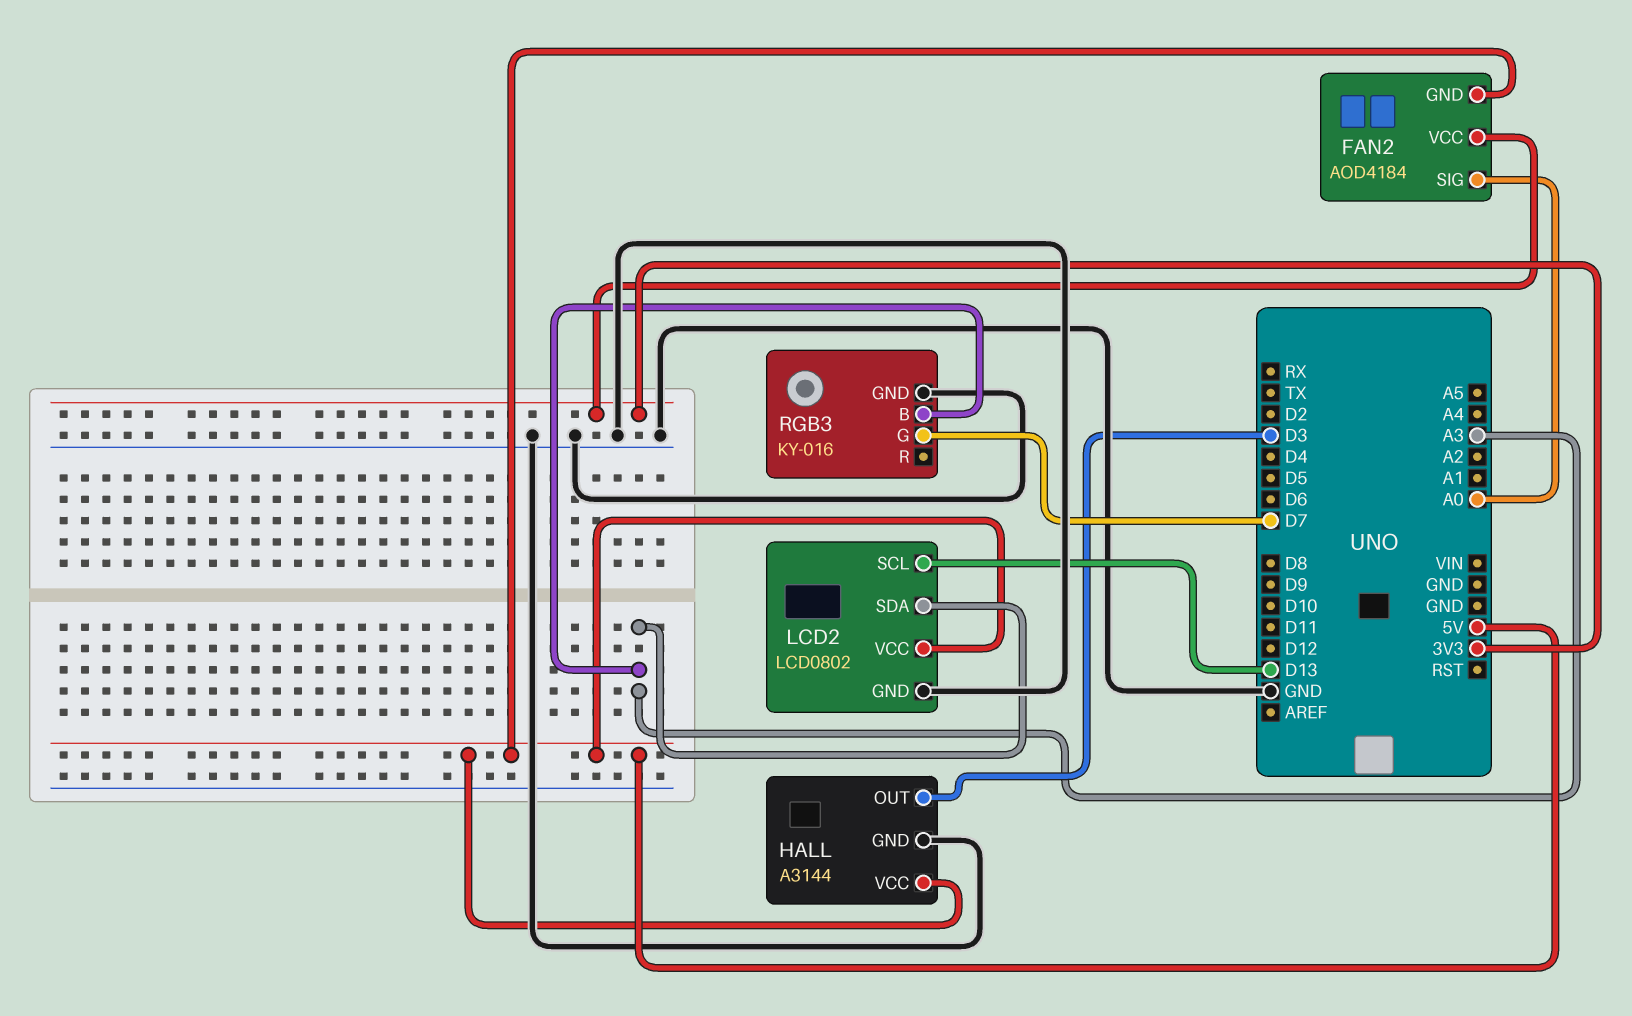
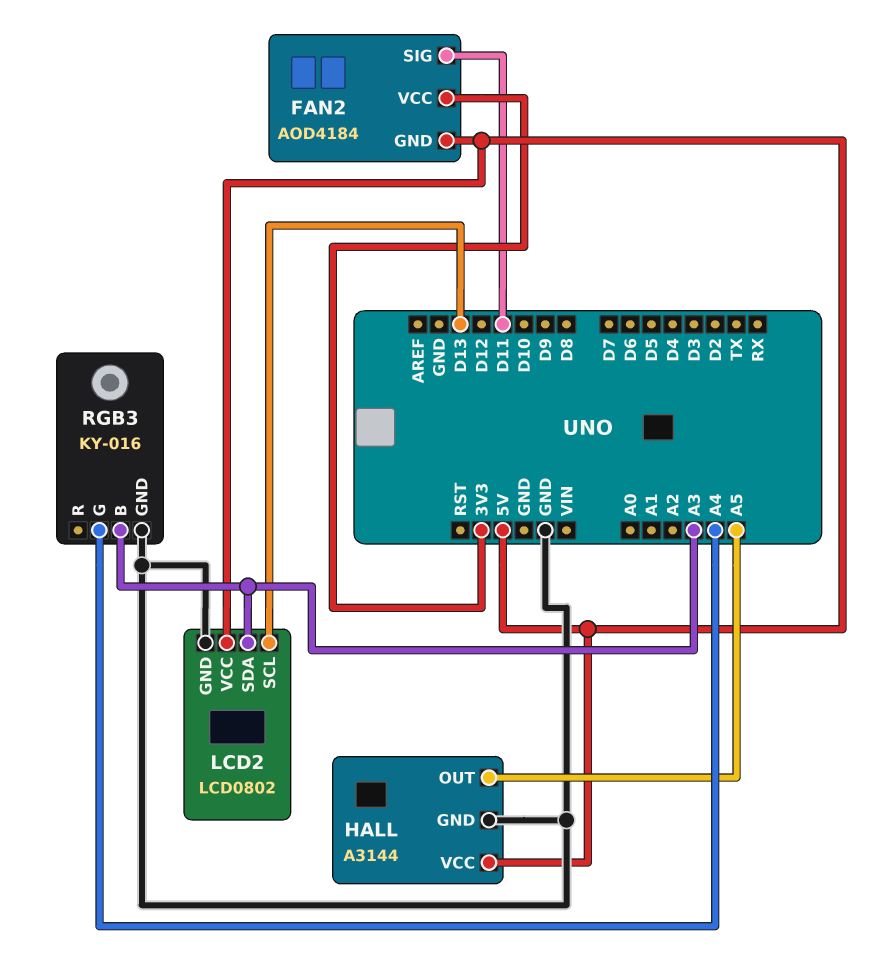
FAN2 pin SIG: A0 -> D11
HALL pin OUT: D3 -> A5
RGB3 pin G: D7 -> A4

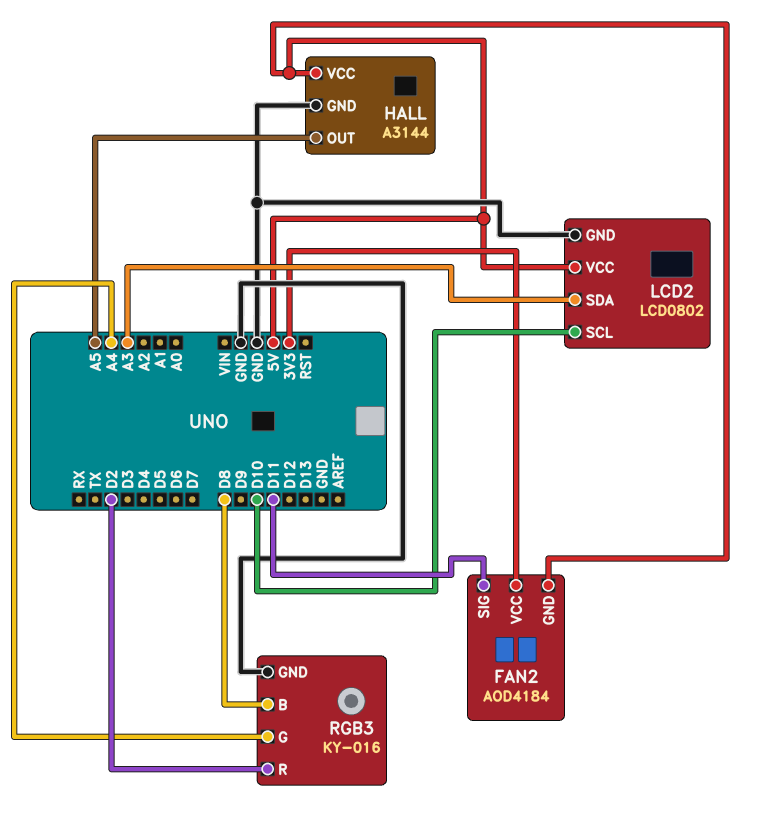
LCD2 pin SCL: D13 -> D10
RGB3 pin B: A3 -> D8
RGB3 pin R: none -> D2

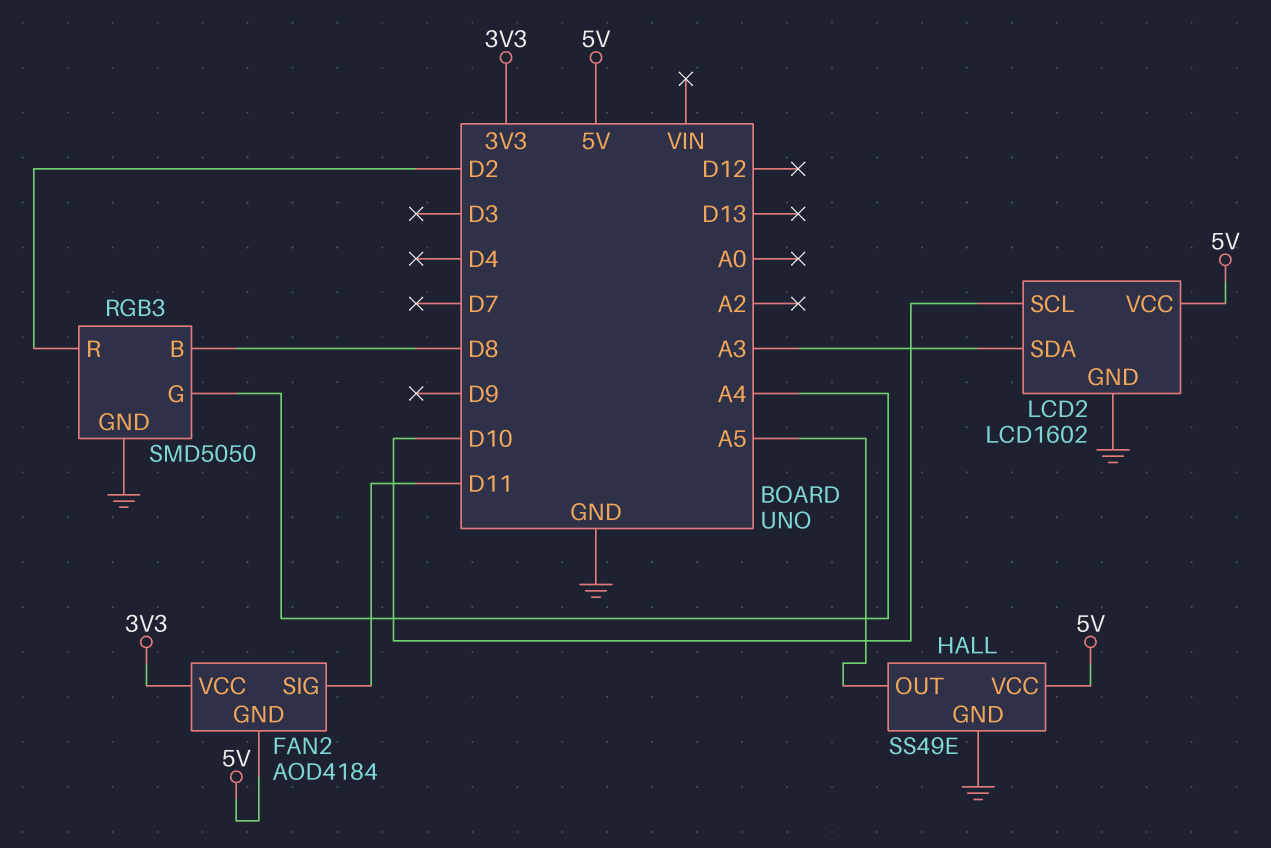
HALL: A3144 -> SS49E
LCD2: LCD0802 -> LCD1602
RGB3: KY-016 -> SMD5050

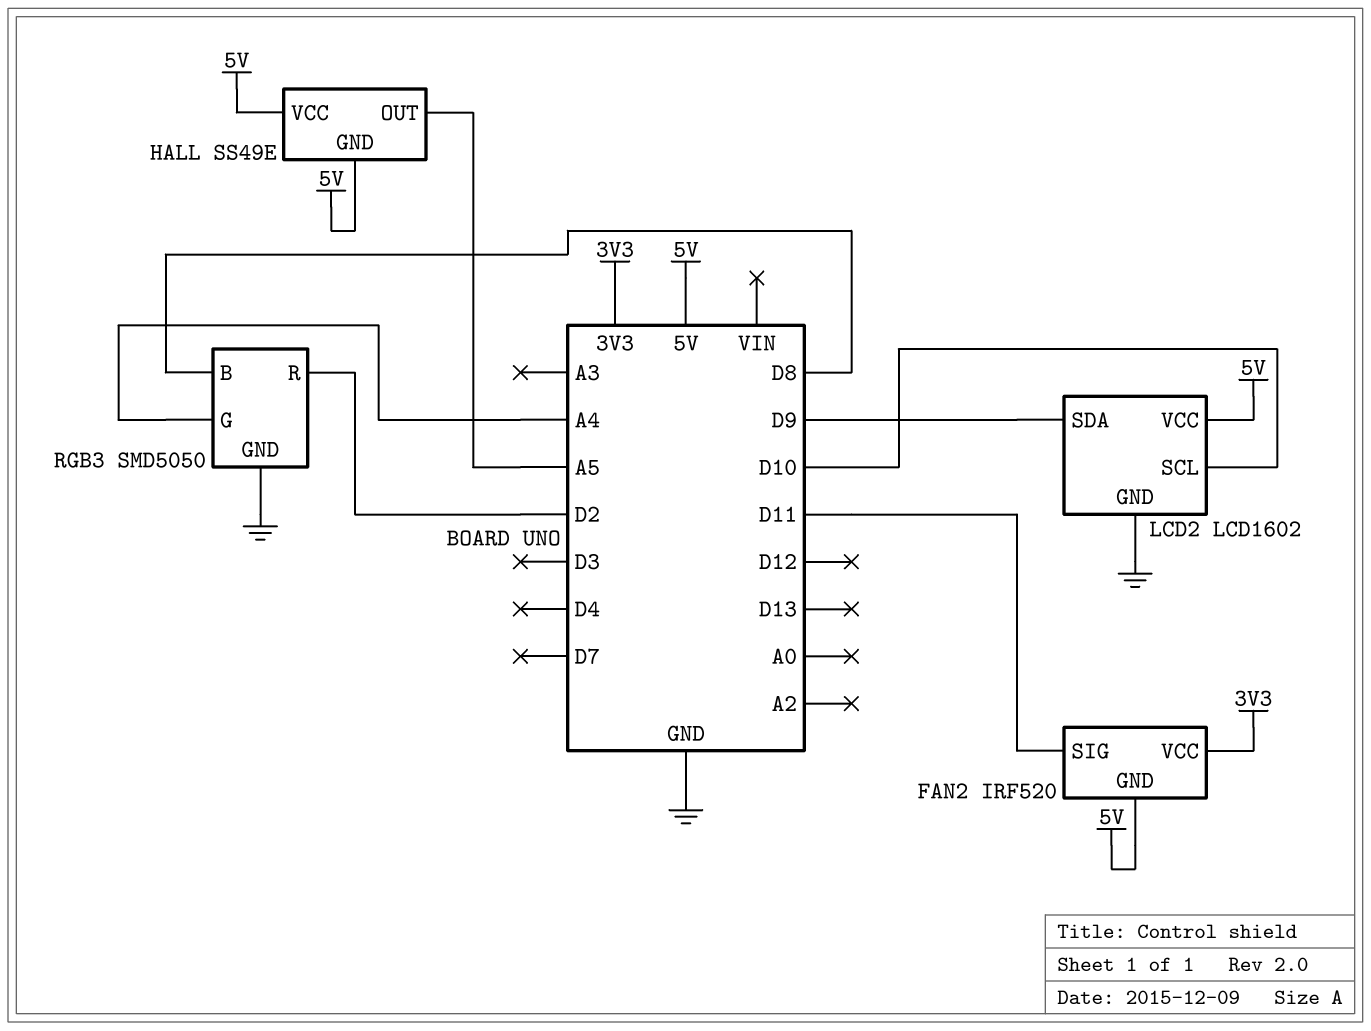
FAN2: AOD4184 -> IRF520
HALL pin GND: GND -> 5V
LCD2 pin SDA: A3 -> D9

